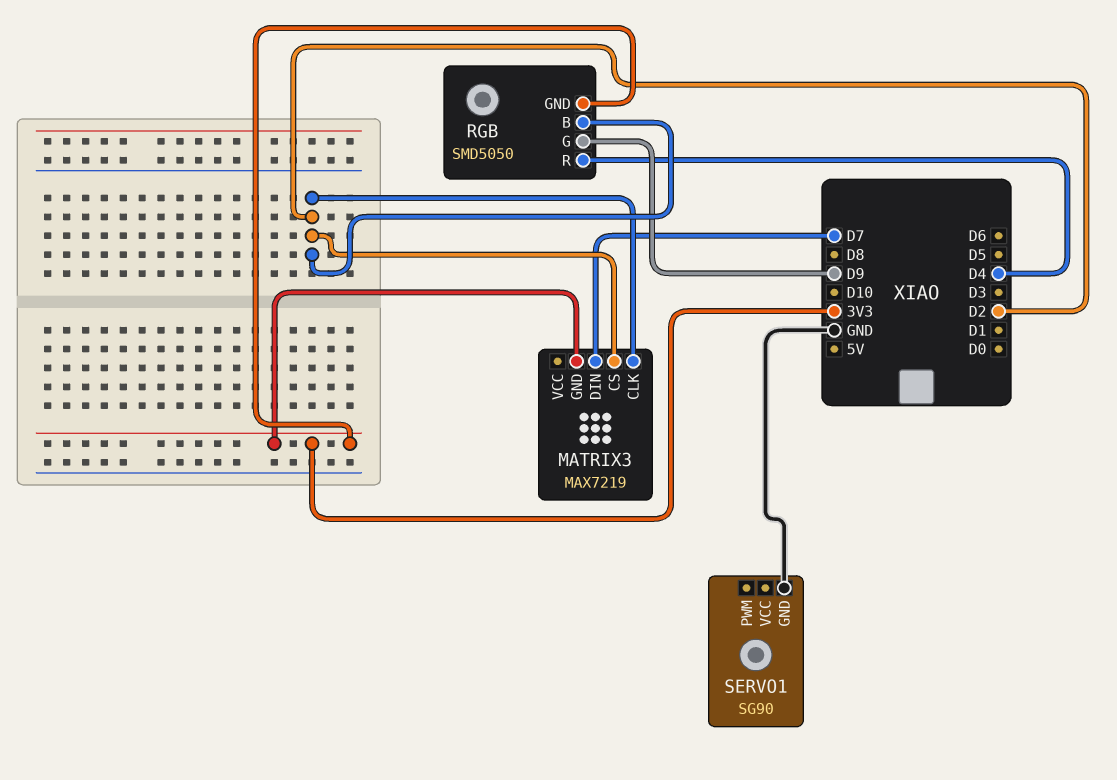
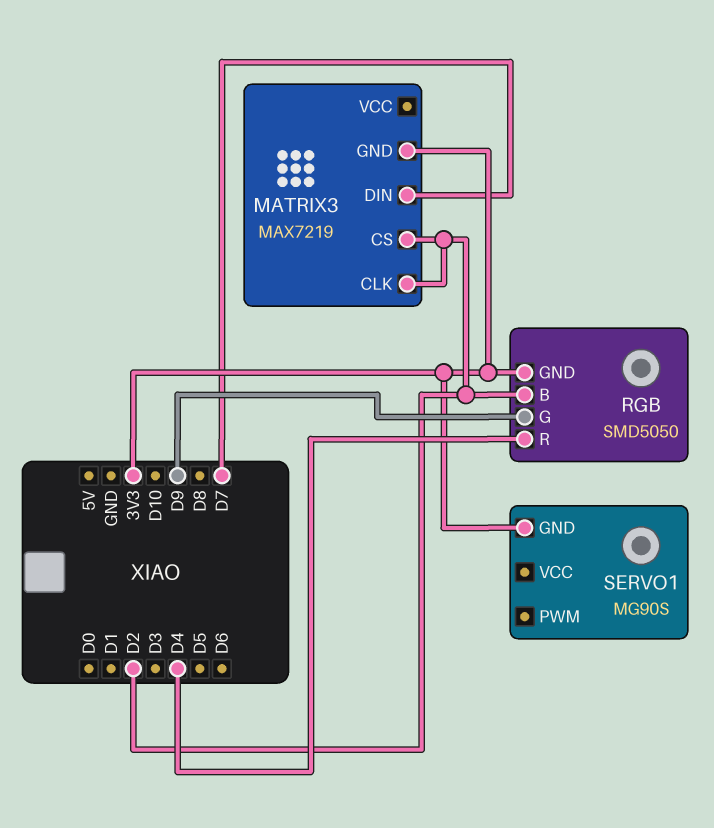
SERVO1: SG90 -> MG90S
SERVO1 pin GND: GND -> 3V3

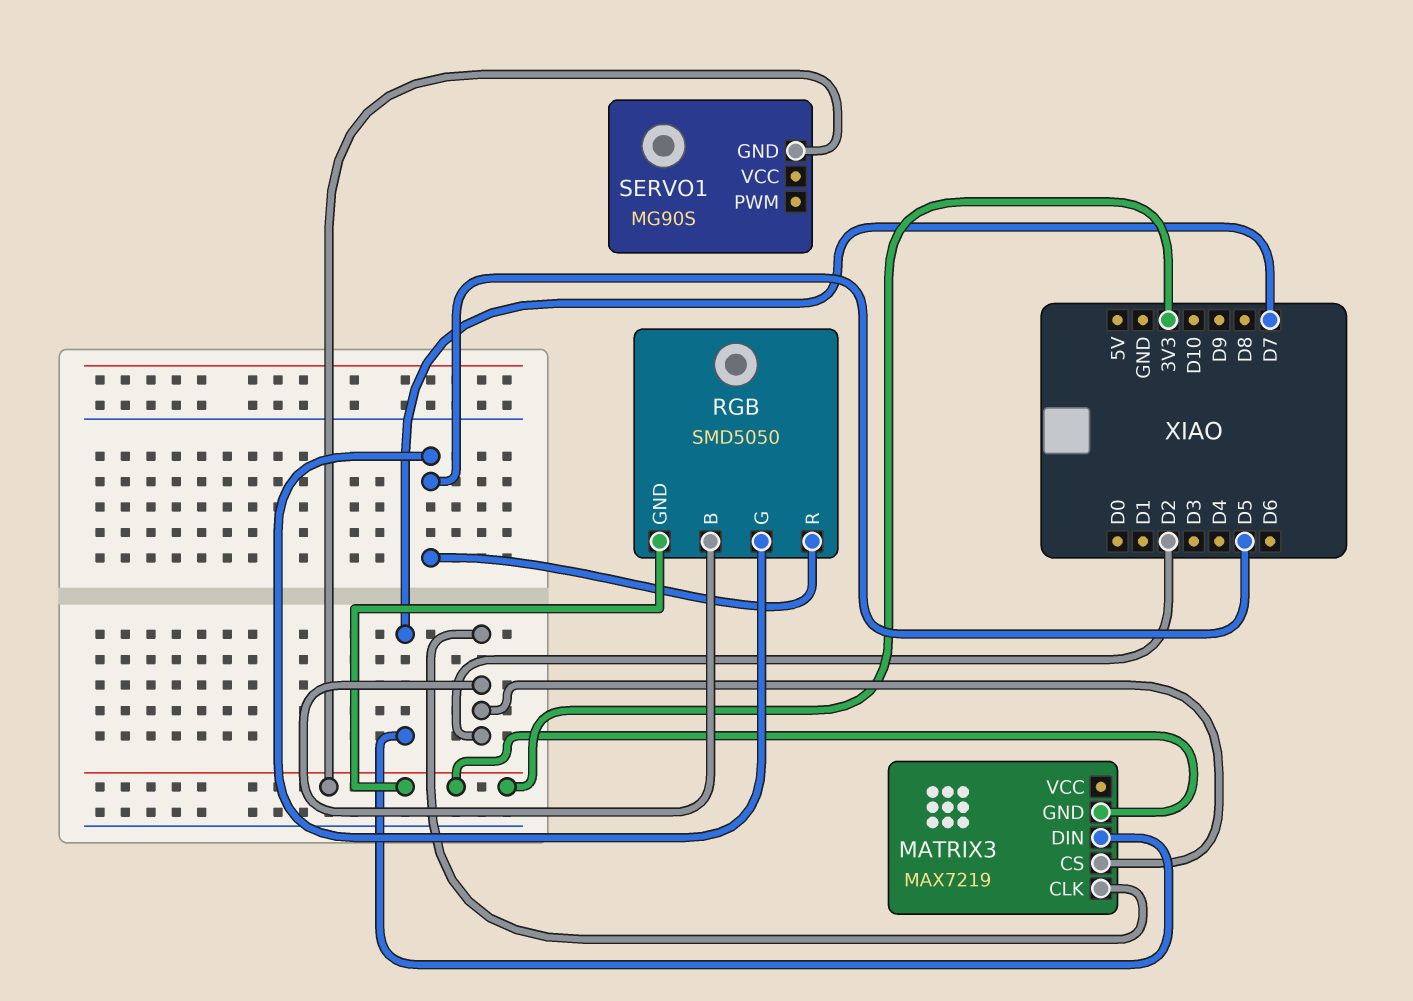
RGB pin G: D9 -> D5
RGB pin R: D4 -> D5

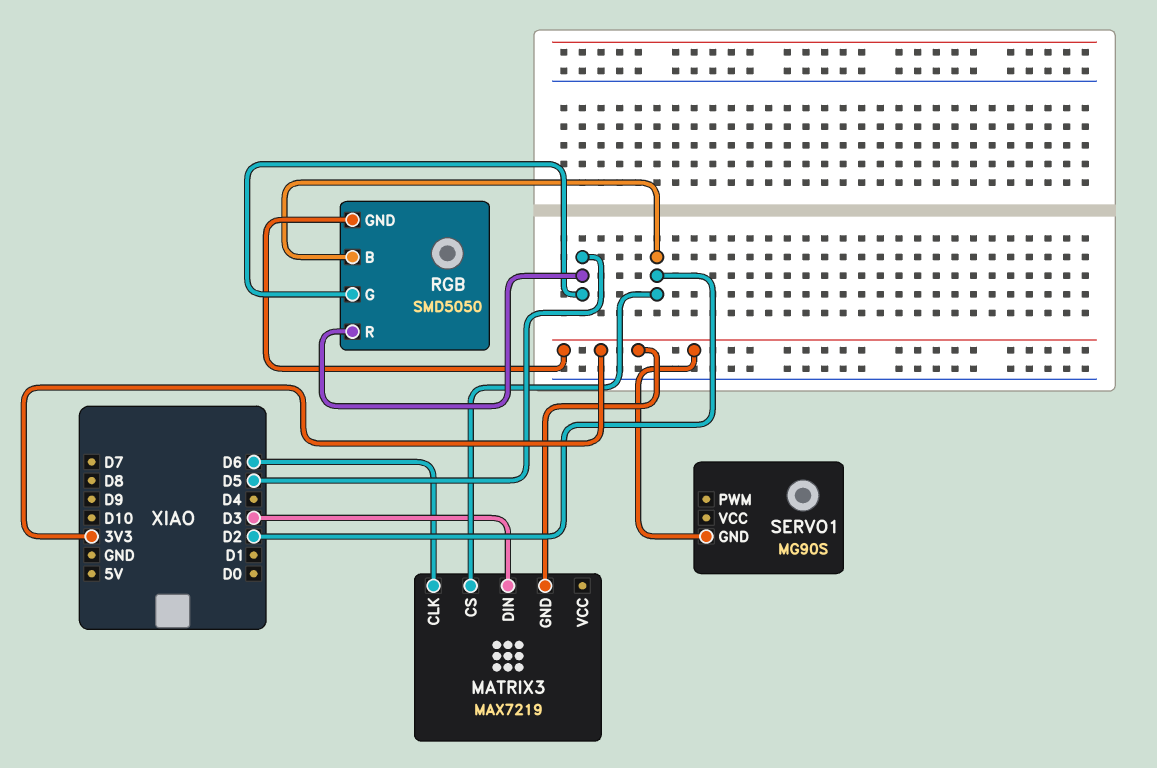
MATRIX3 pin CLK: D2 -> D6
MATRIX3 pin DIN: D7 -> D3

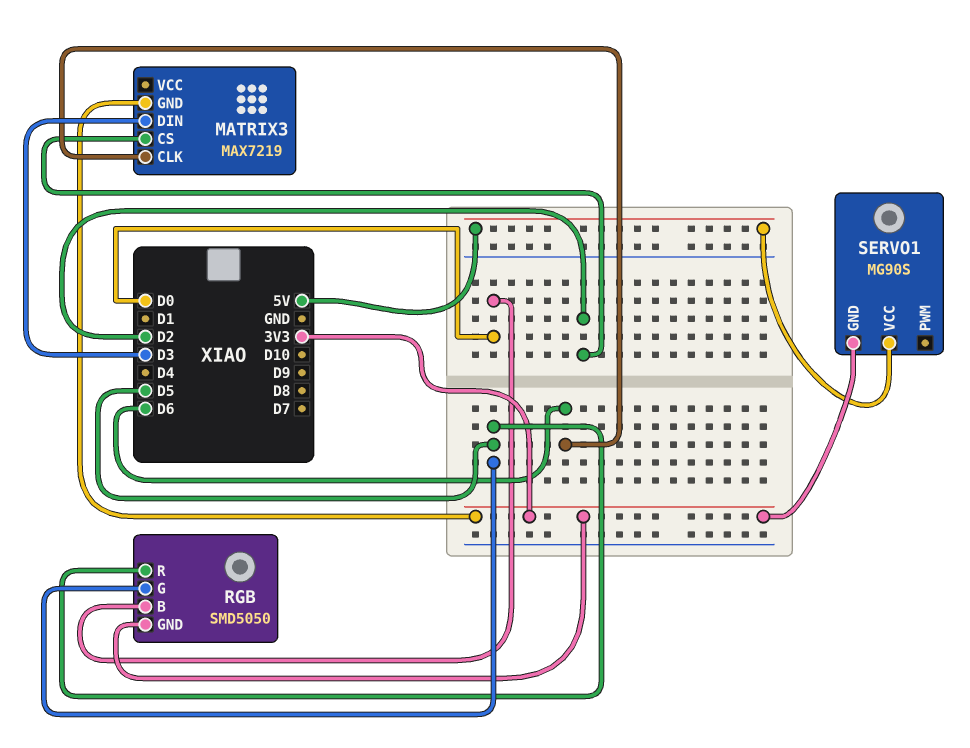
RGB pin B: D2 -> D0
SERVO1 pin VCC: none -> 5V

